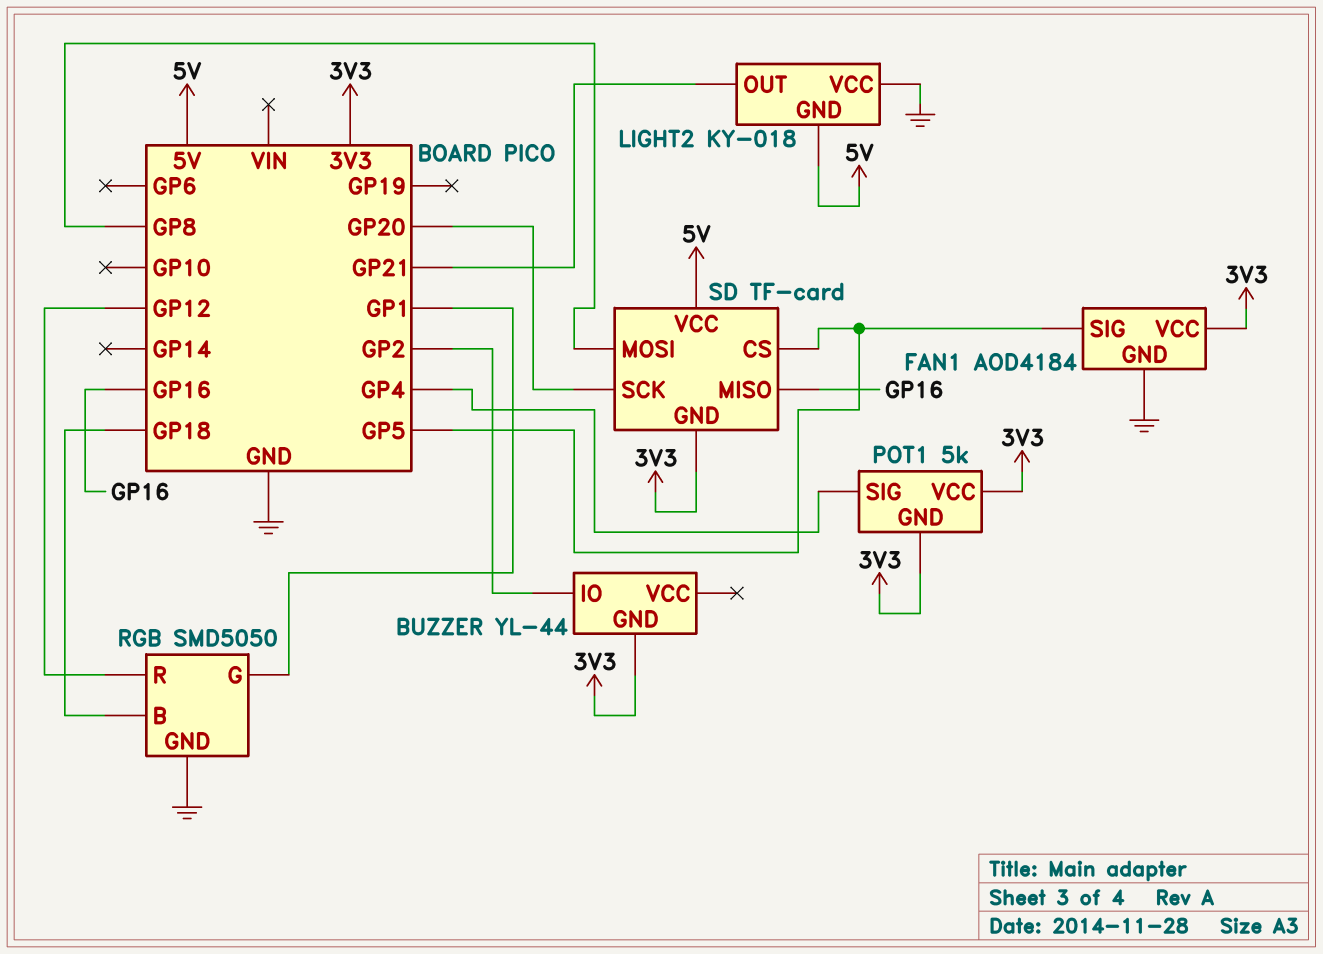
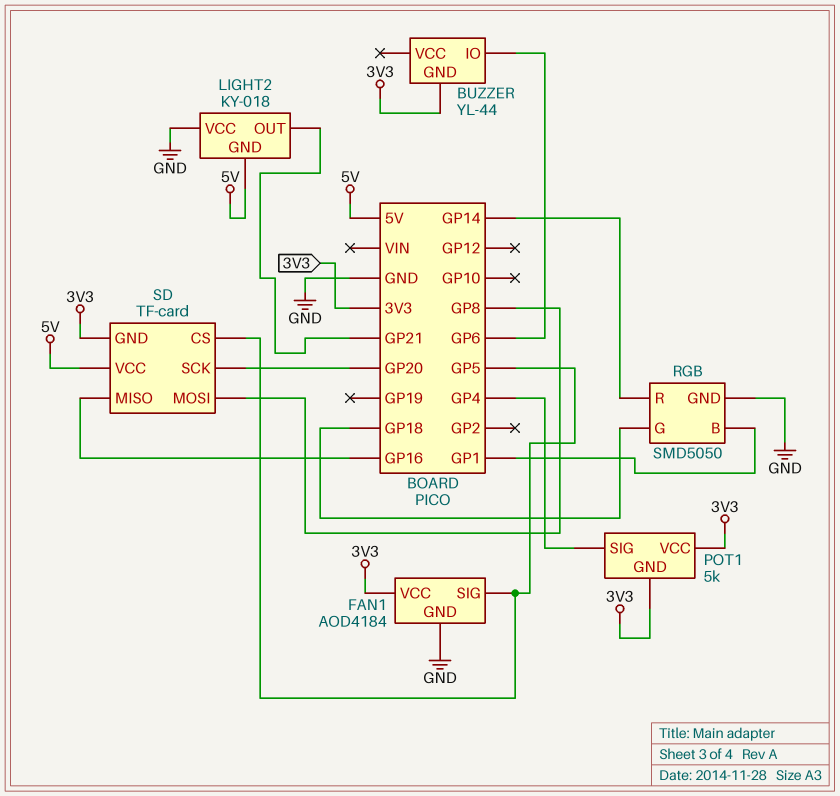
BUZZER pin IO: GP2 -> GP6
RGB pin B: GP18 -> GP1
RGB pin G: GP1 -> GP18
RGB pin R: GP12 -> GP14

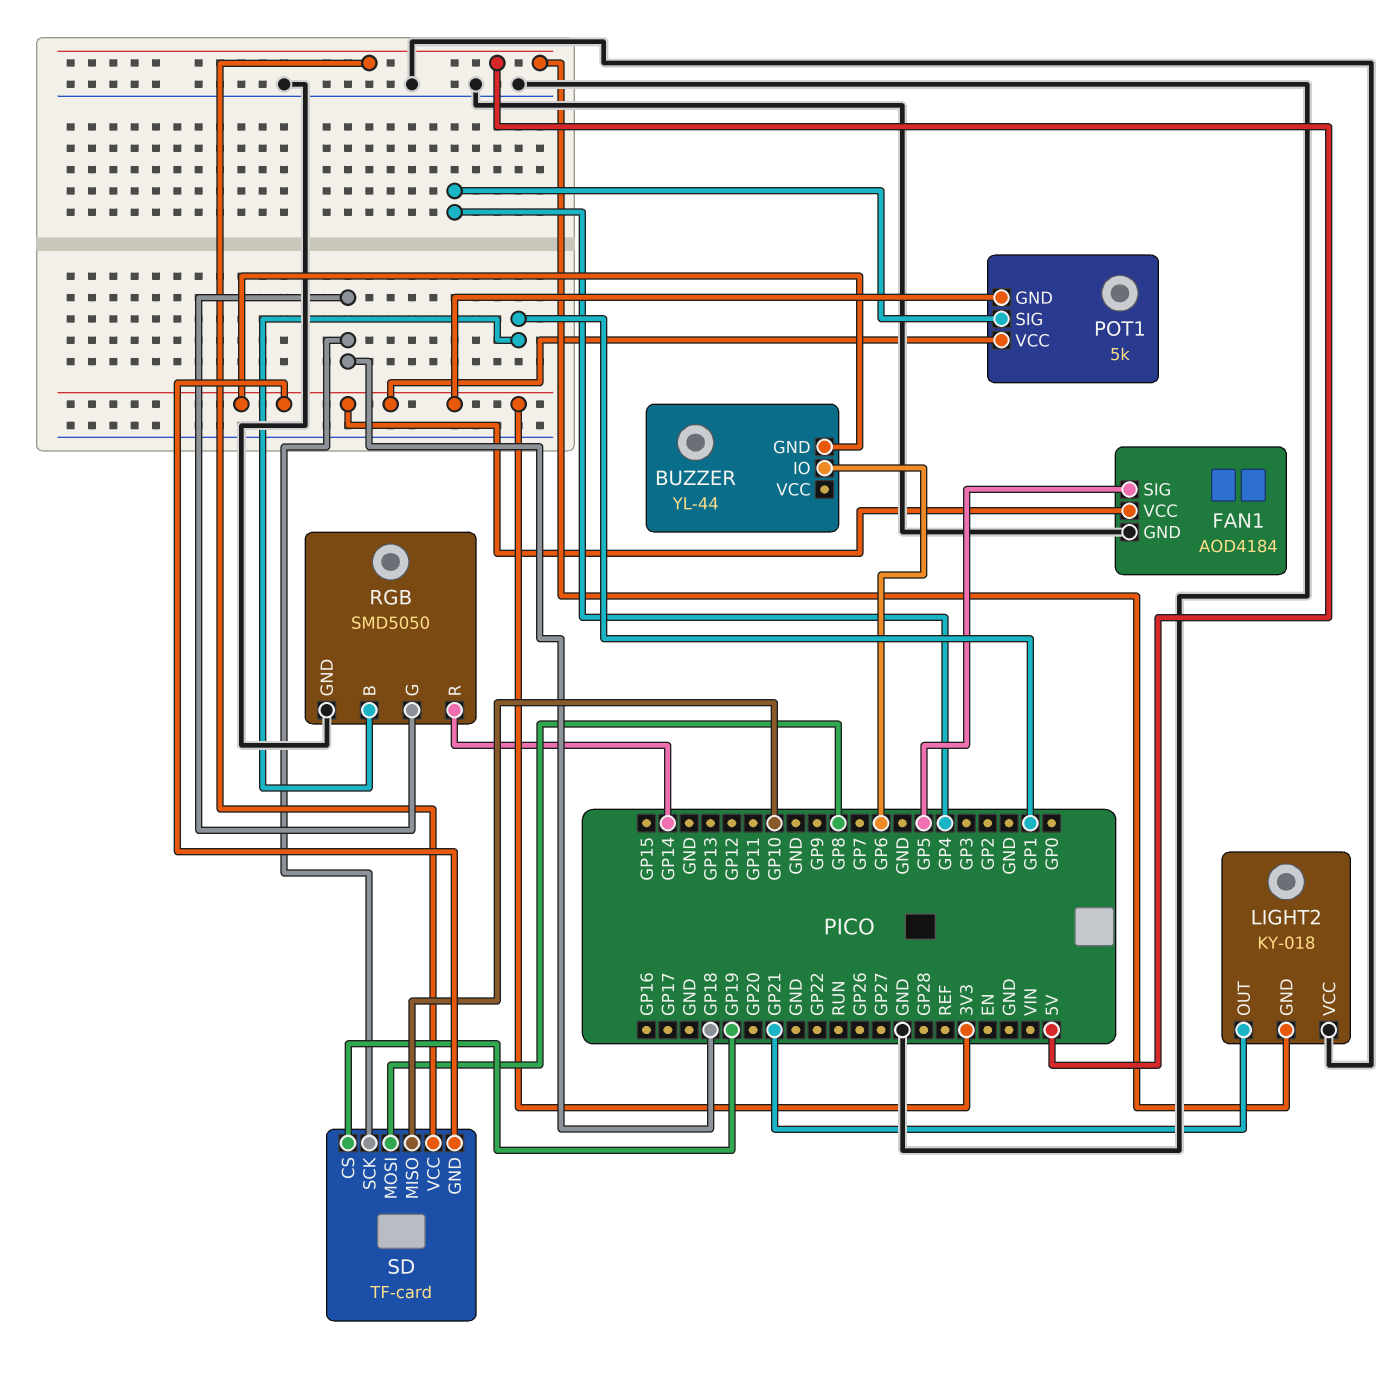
SD pin CS: GP5 -> GP19
SD pin MISO: GP16 -> GP10
SD pin SCK: GP20 -> GP18

